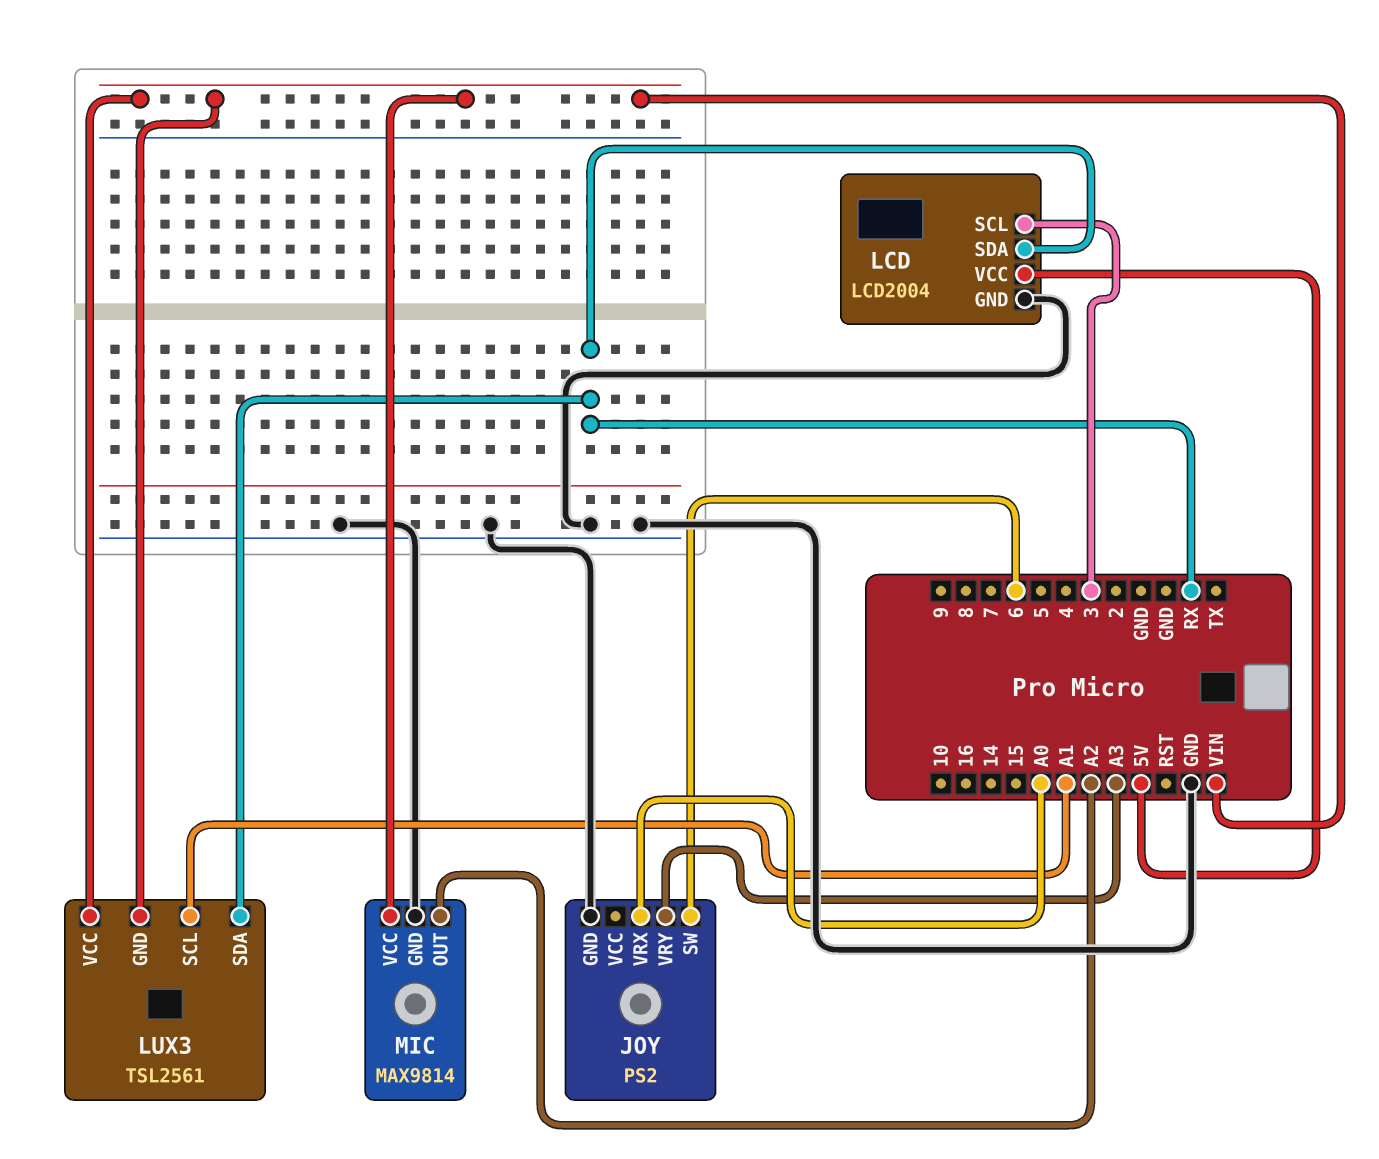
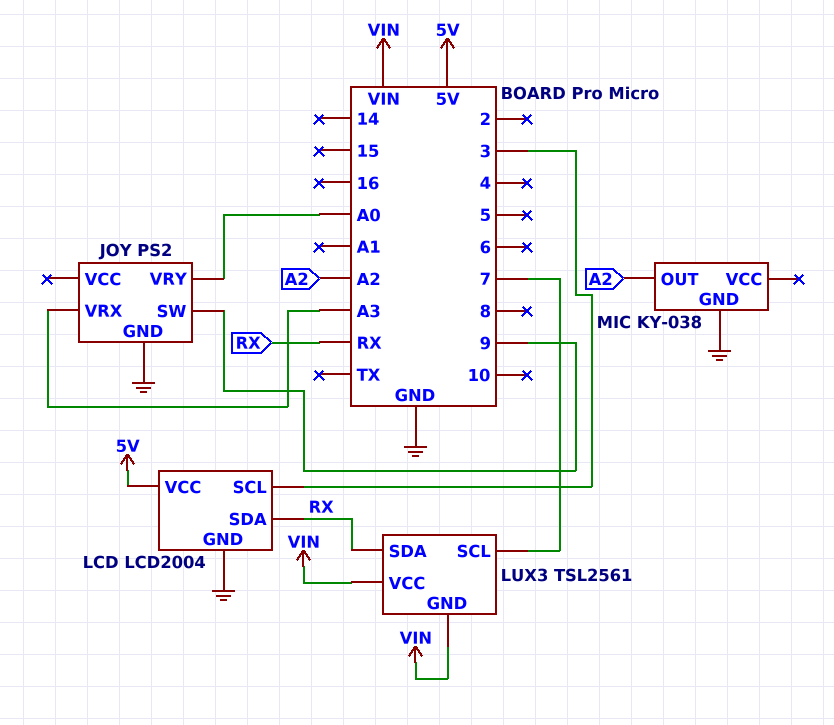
JOY pin SW: 6 -> 9
JOY pin VRX: A0 -> A3
JOY pin VRY: A3 -> A0
LUX3 pin SCL: A1 -> 7
MIC: MAX9814 -> KY-038
MIC pin VCC: VIN -> none

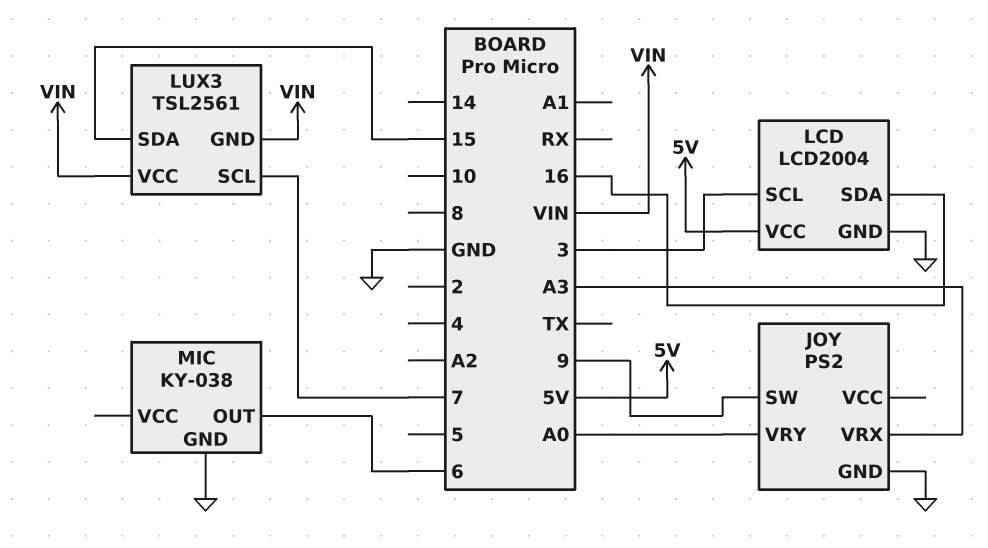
LCD pin SDA: RX -> 16
LUX3 pin SDA: RX -> 15
MIC pin OUT: A2 -> 6

